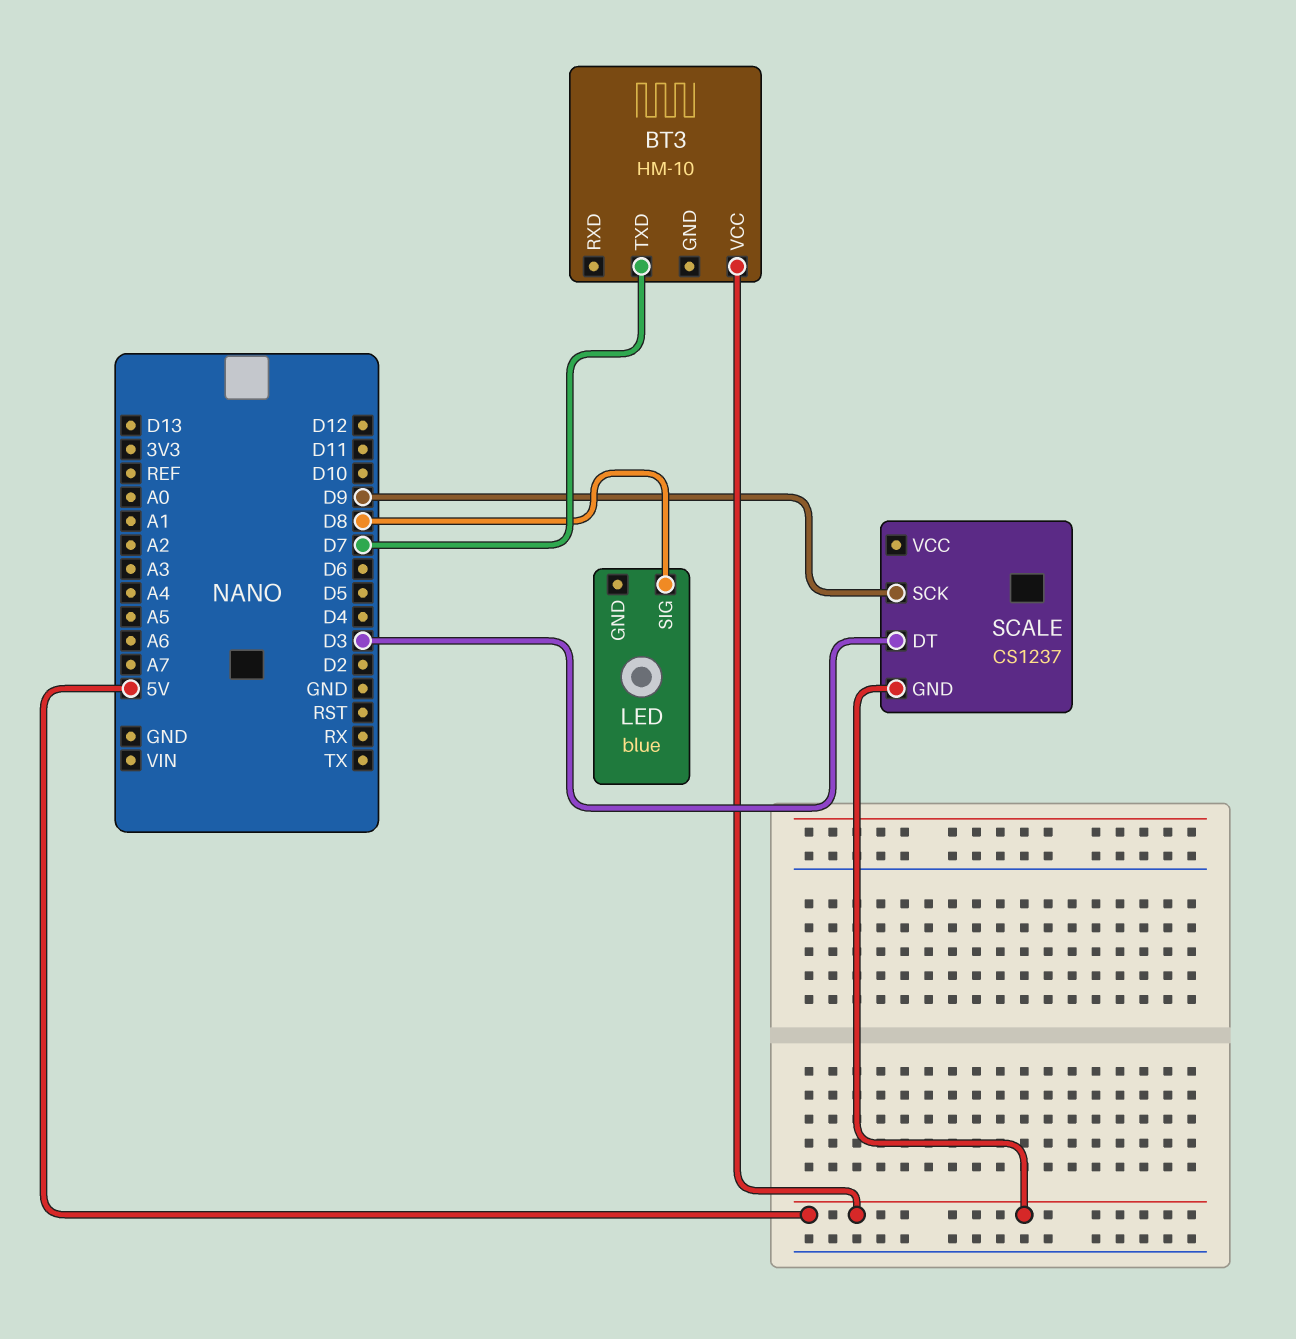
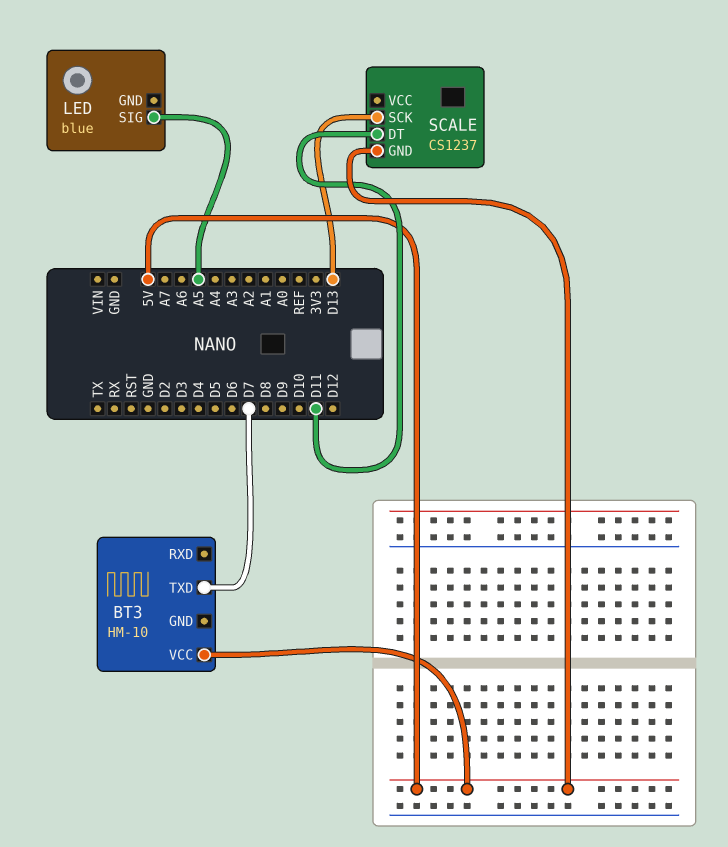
LED pin SIG: D8 -> A5
SCALE pin DT: D3 -> D11
SCALE pin SCK: D9 -> D13

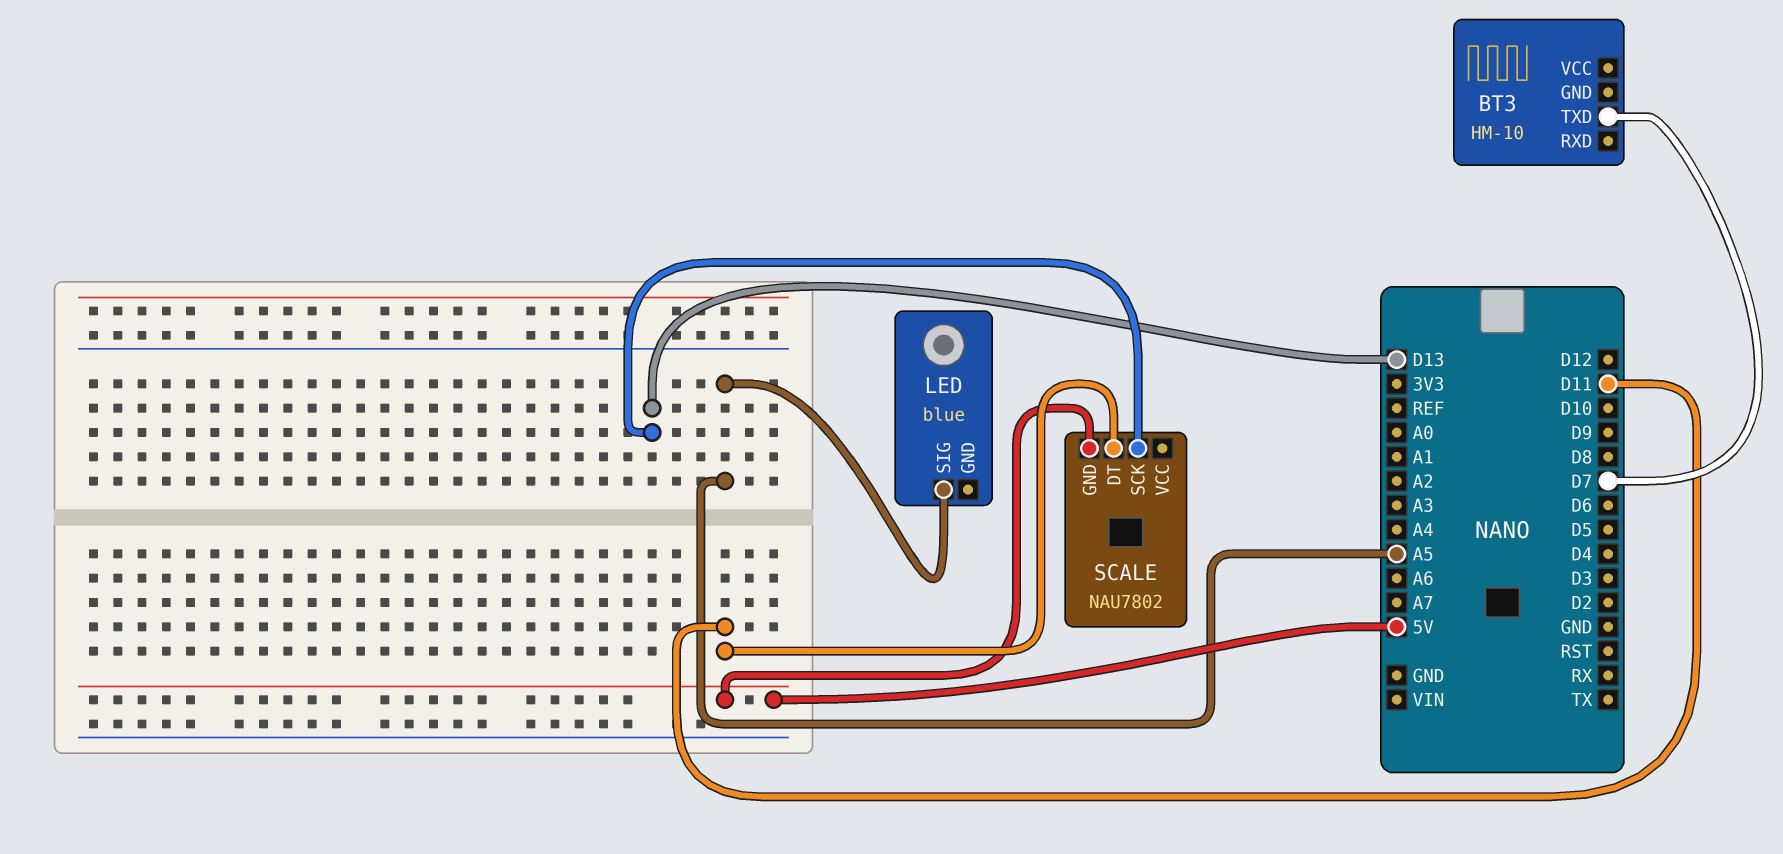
BT3 pin VCC: 5V -> none
SCALE: CS1237 -> NAU7802

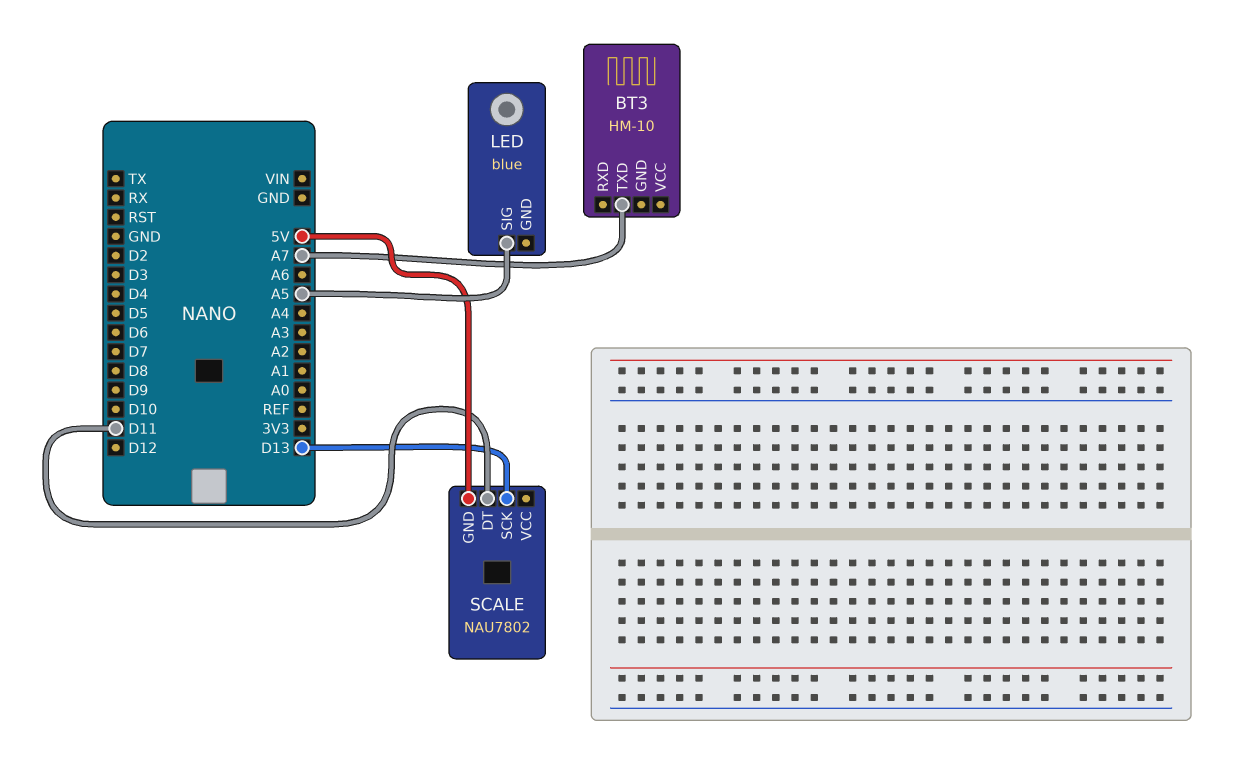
BT3 pin TXD: D7 -> A7

